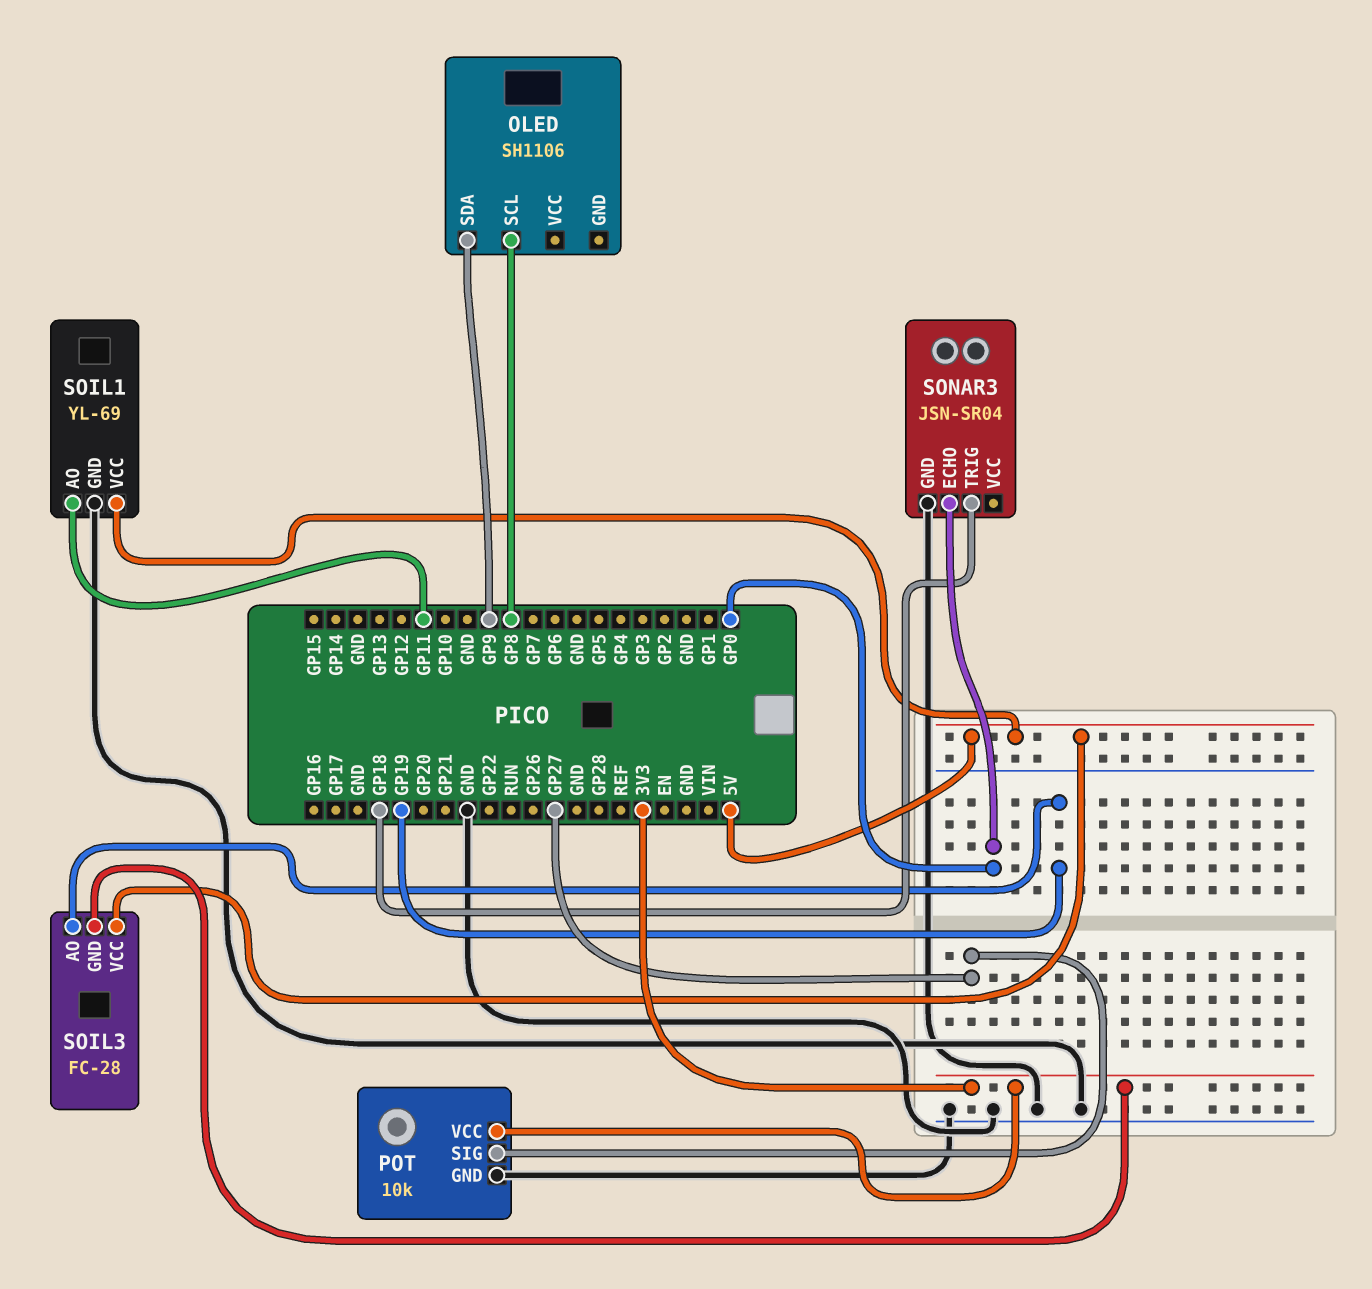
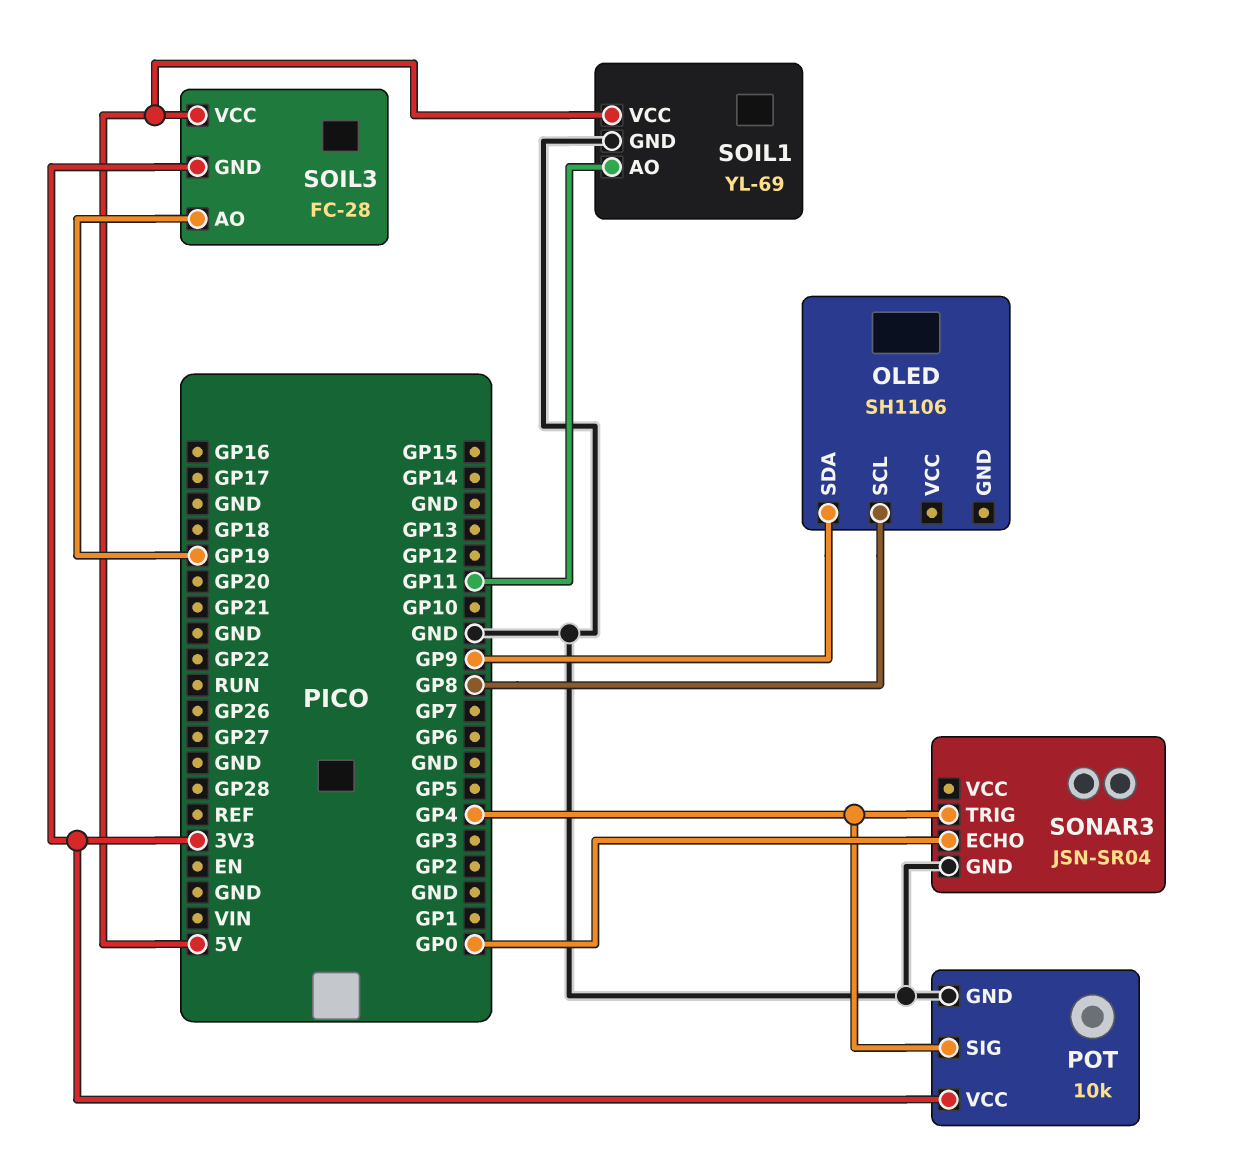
POT pin SIG: GP27 -> GP4
SONAR3 pin TRIG: GP18 -> GP4

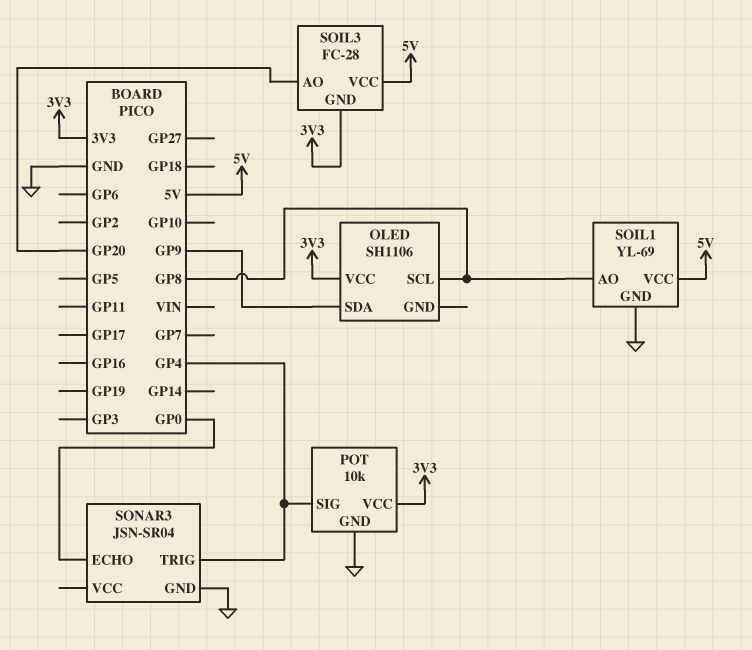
OLED pin VCC: none -> 3V3
SOIL1 pin AO: GP11 -> GP8
SOIL3 pin AO: GP19 -> GP20

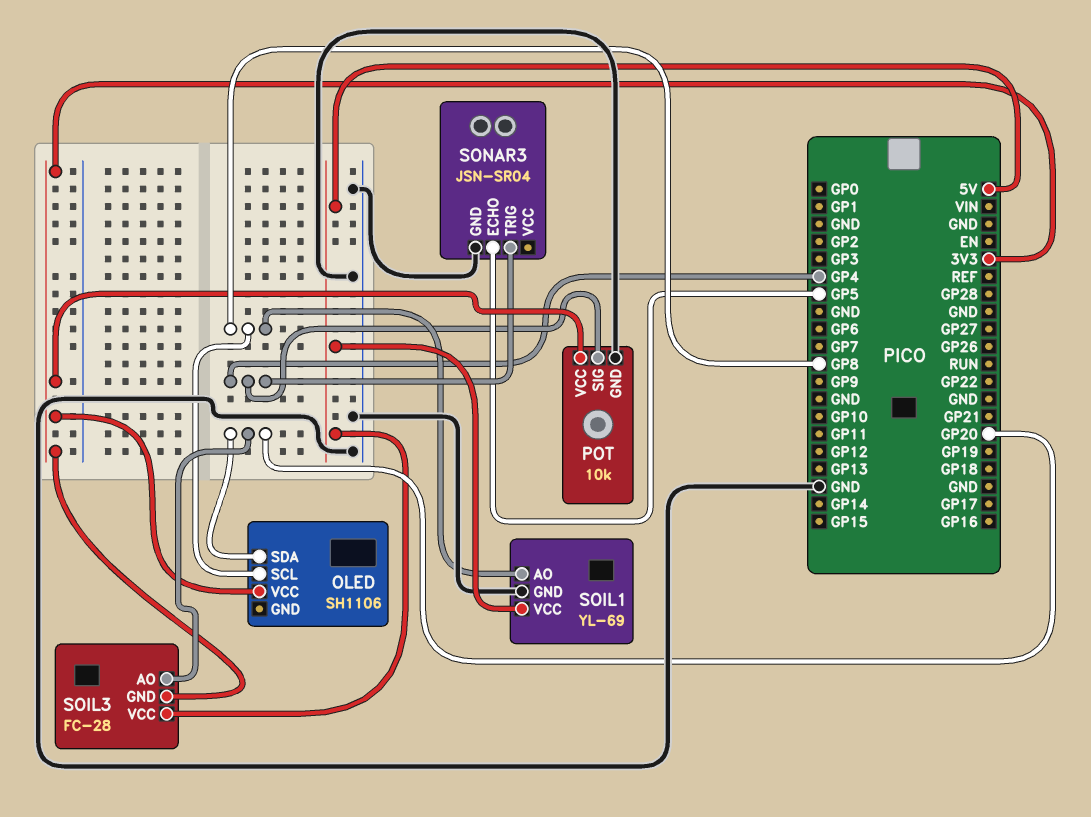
OLED pin SDA: GP9 -> GP20
SONAR3 pin ECHO: GP0 -> GP5

